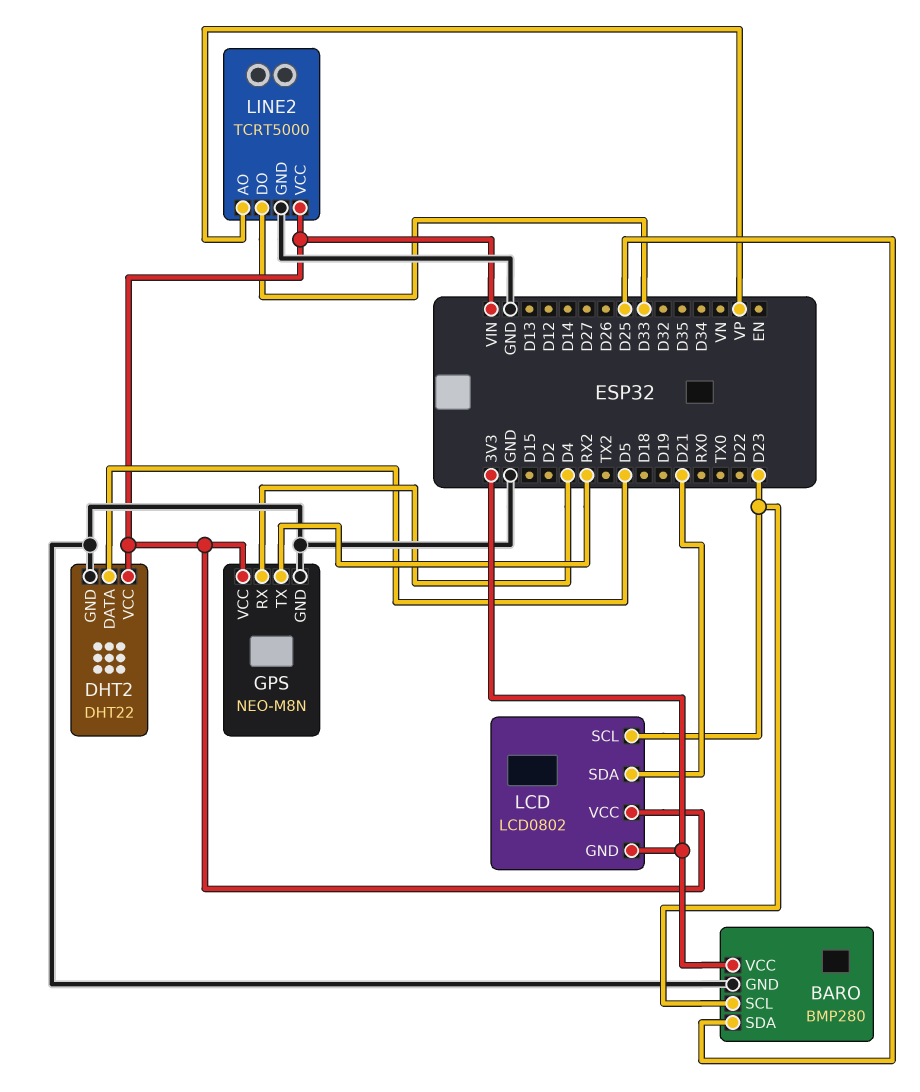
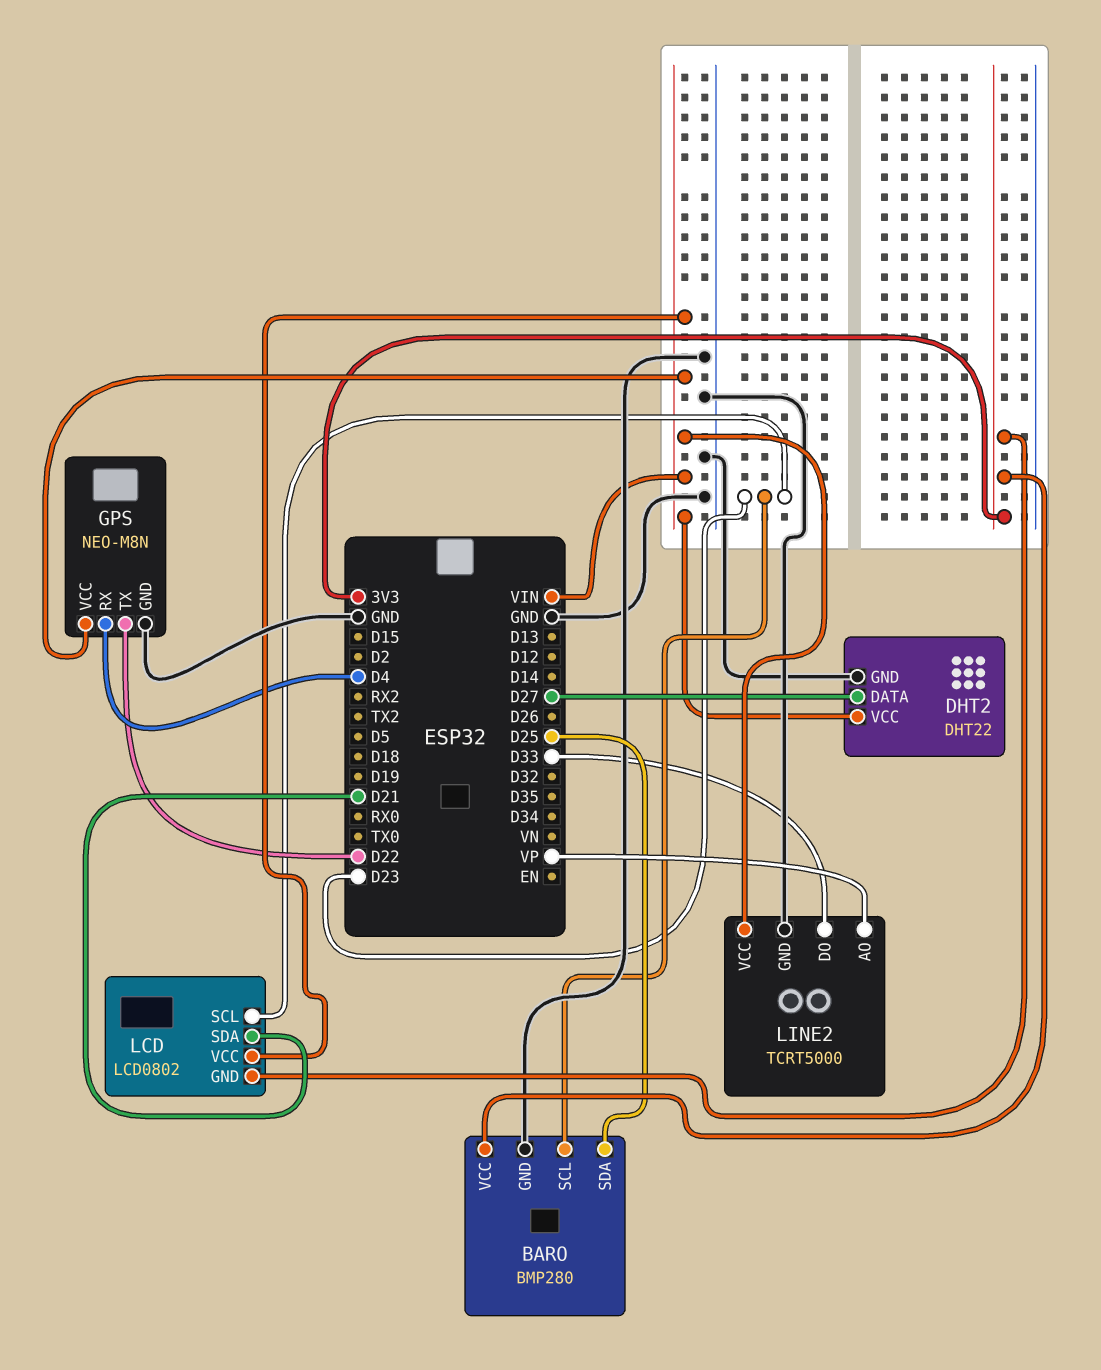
DHT2 pin DATA: D5 -> D27
GPS pin TX: RX2 -> D22

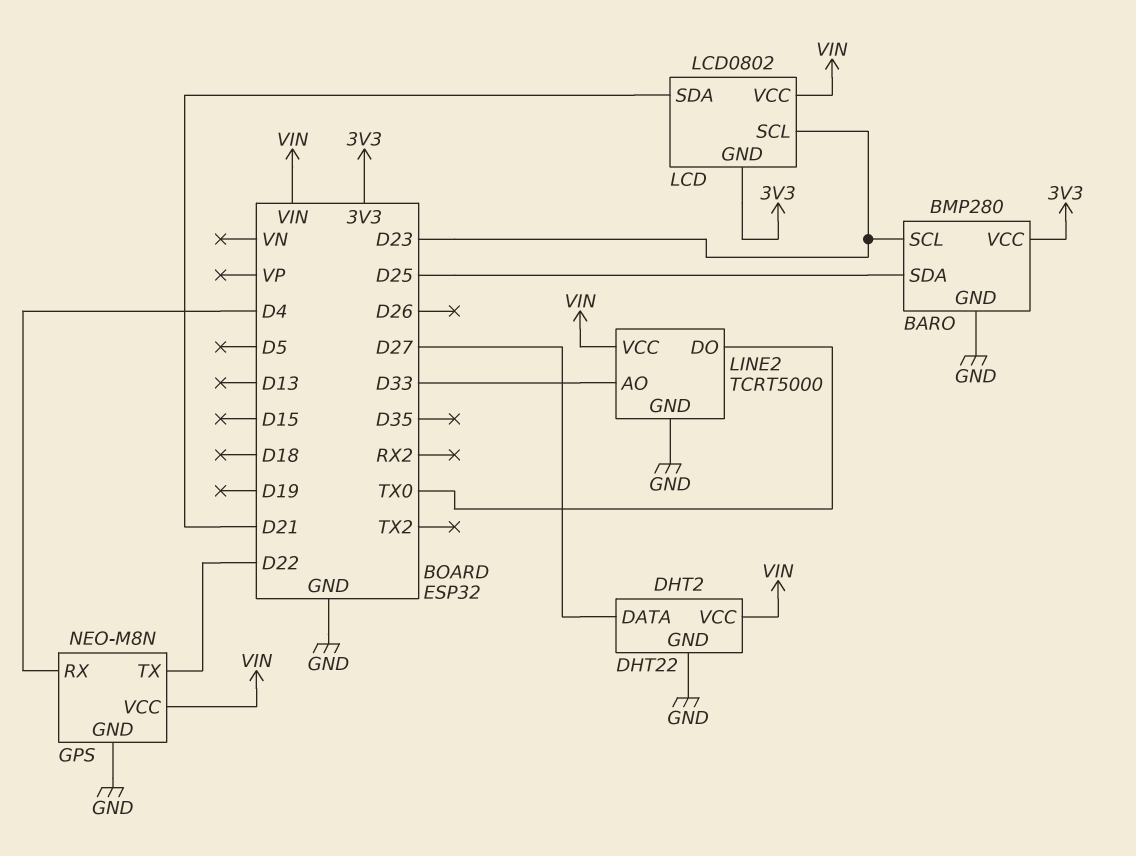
LINE2 pin AO: VP -> D33
LINE2 pin DO: D33 -> TX0

